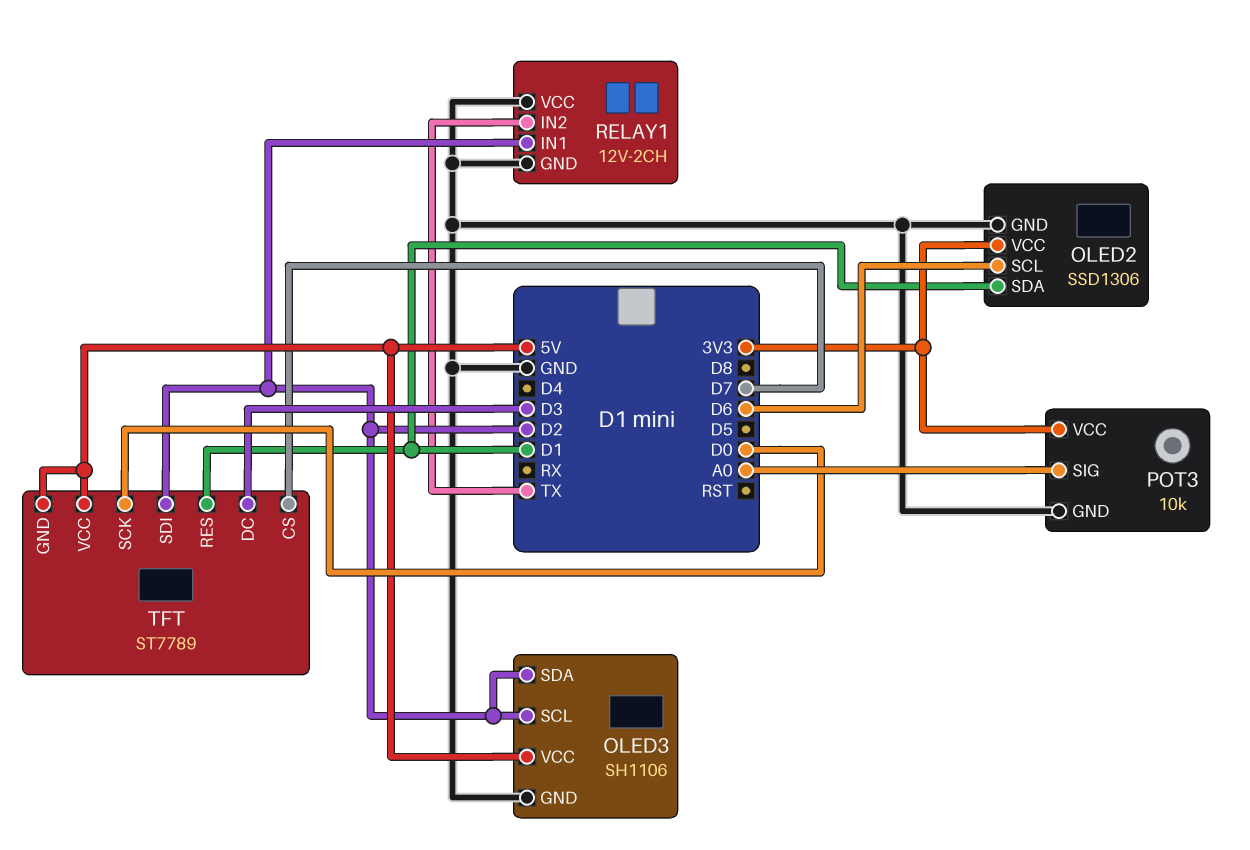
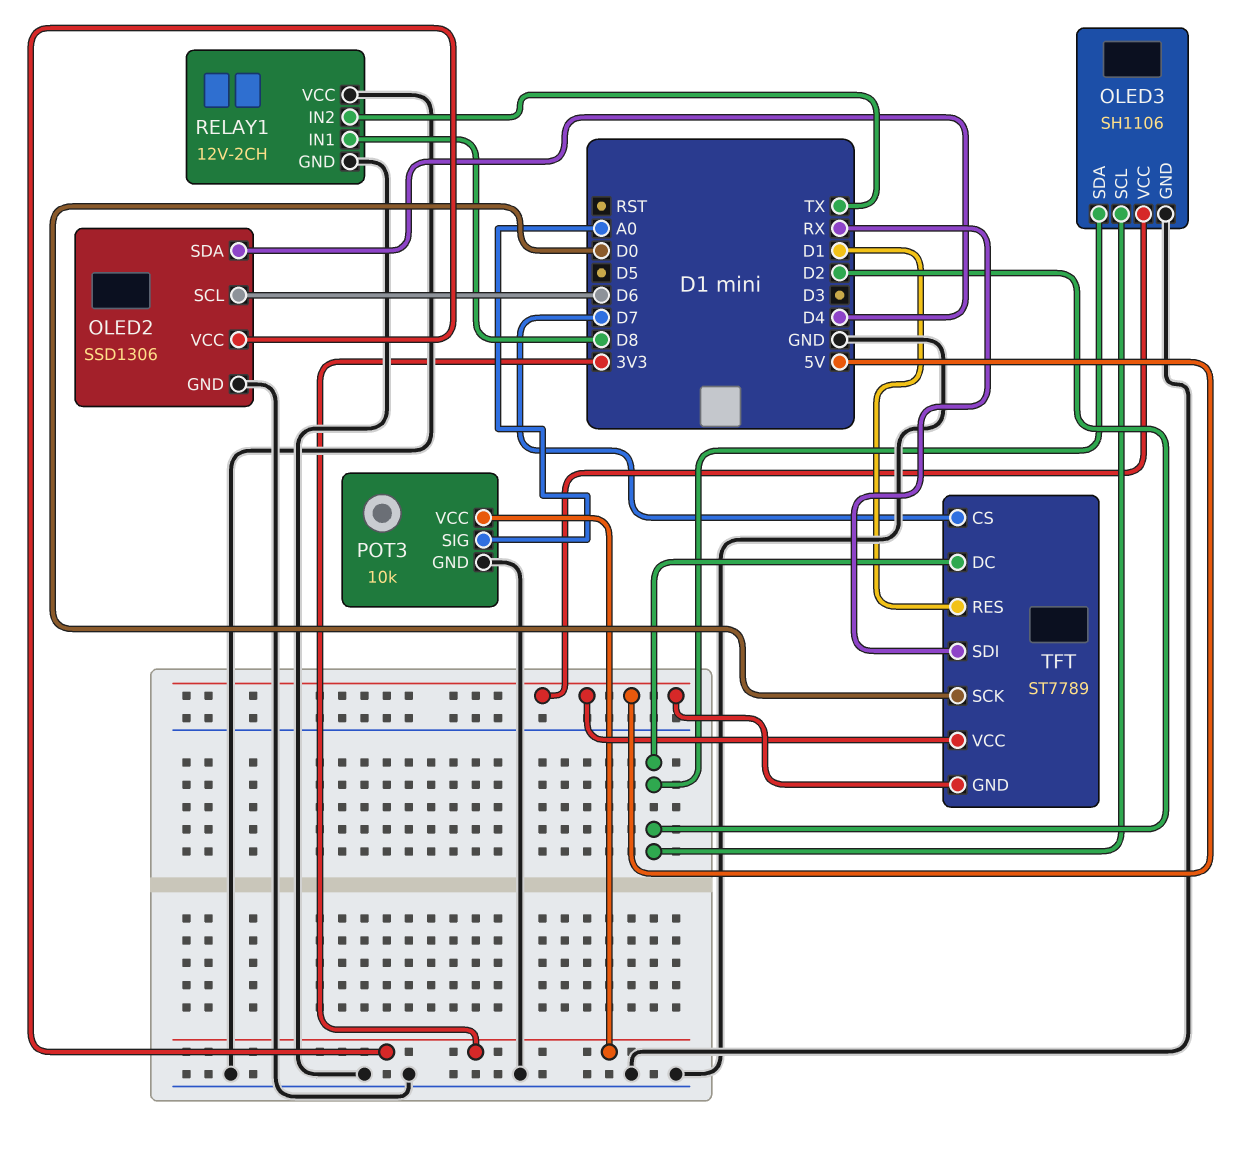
OLED2 pin SDA: D1 -> D4
RELAY1 pin IN1: D2 -> D8
TFT pin DC: D3 -> D2
TFT pin SDI: D2 -> RX

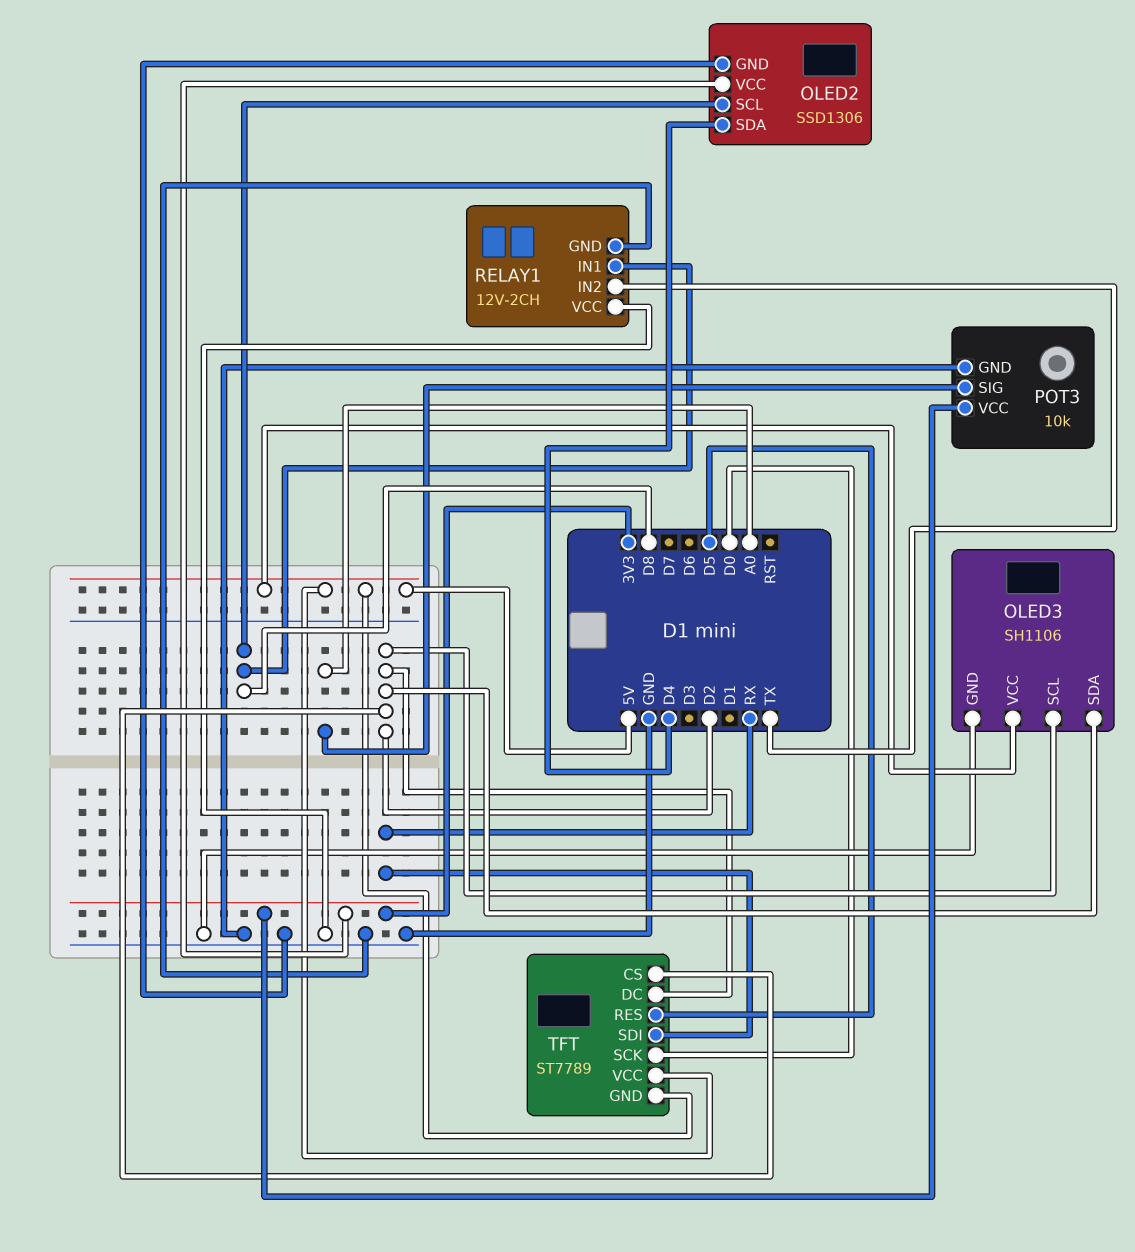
OLED2 pin SCL: D6 -> D8
TFT pin CS: D7 -> D2
TFT pin RES: D1 -> D5

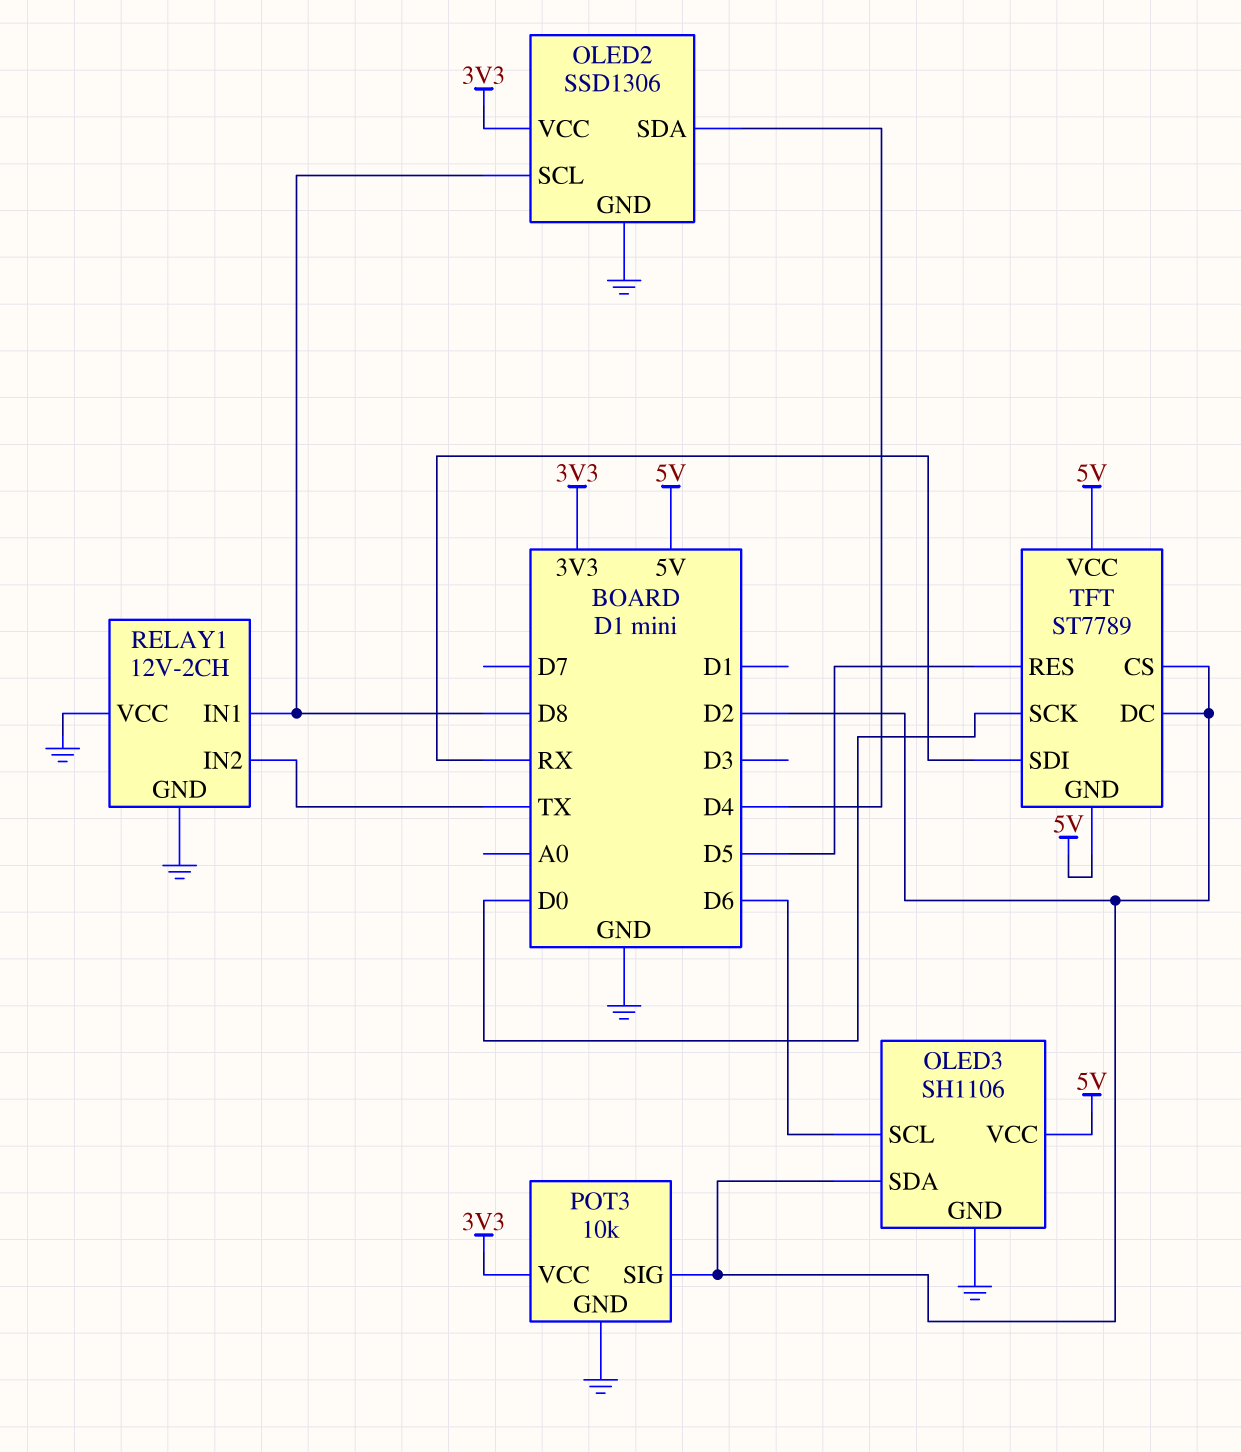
OLED3 pin SCL: D2 -> D6
POT3 pin SIG: A0 -> D2

